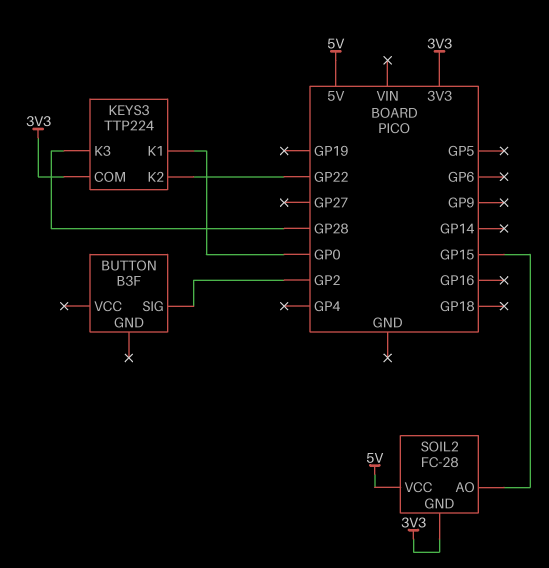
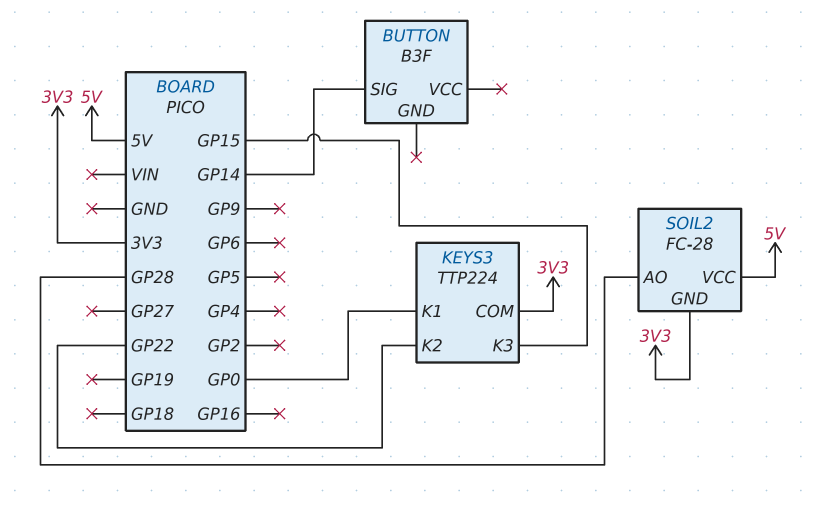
BUTTON pin SIG: GP2 -> GP14
KEYS3 pin K3: GP28 -> GP15
SOIL2 pin AO: GP15 -> GP28

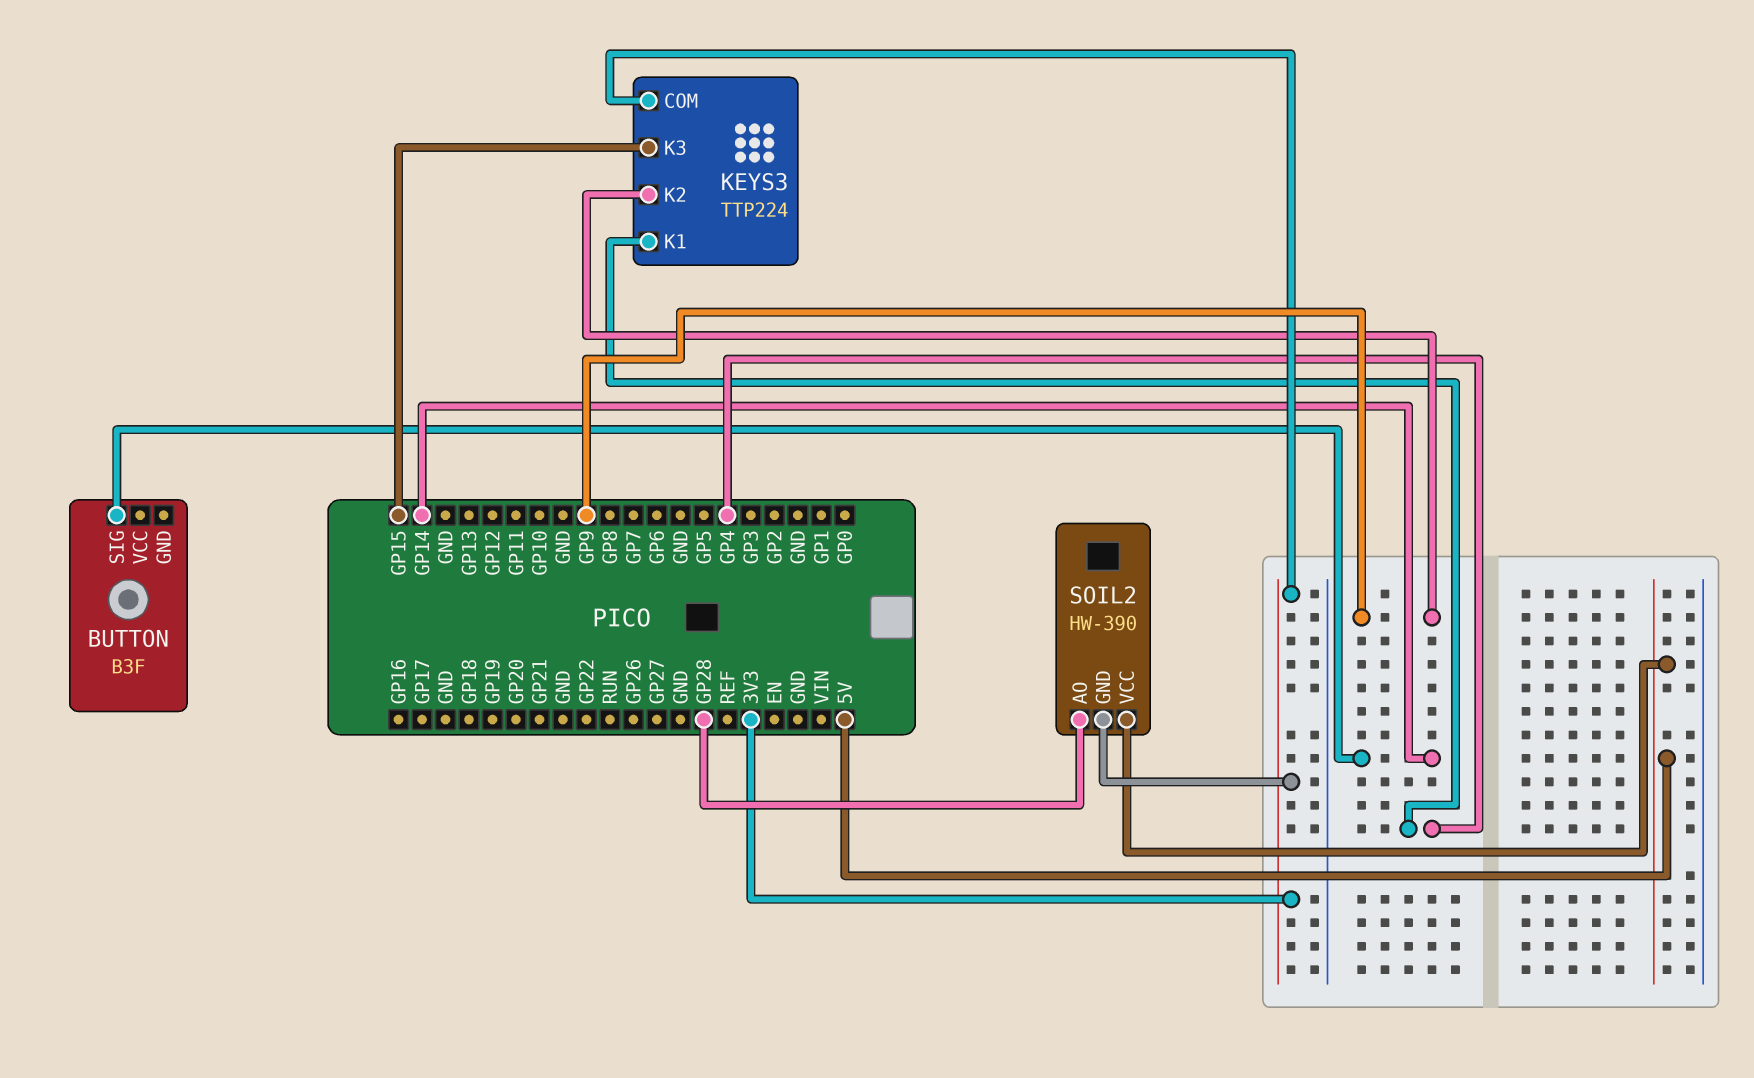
KEYS3 pin K1: GP0 -> GP4
KEYS3 pin K2: GP22 -> GP9
SOIL2: FC-28 -> HW-390

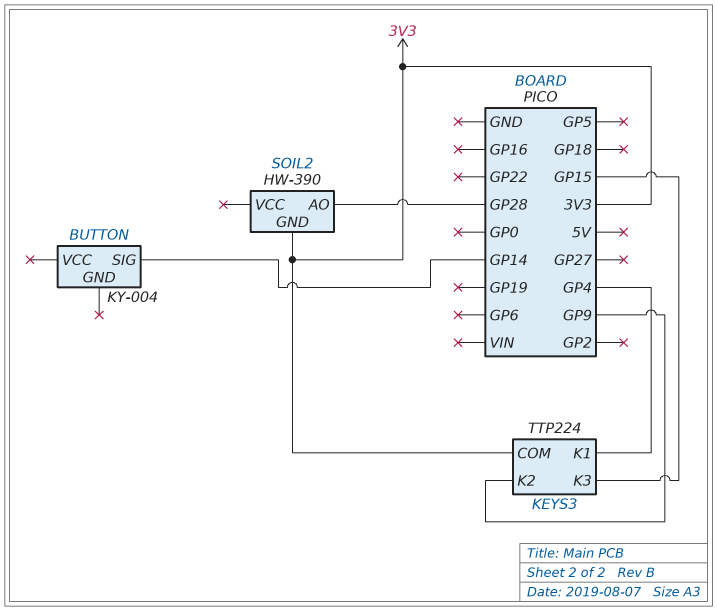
BUTTON: B3F -> KY-004
SOIL2 pin VCC: 5V -> none

